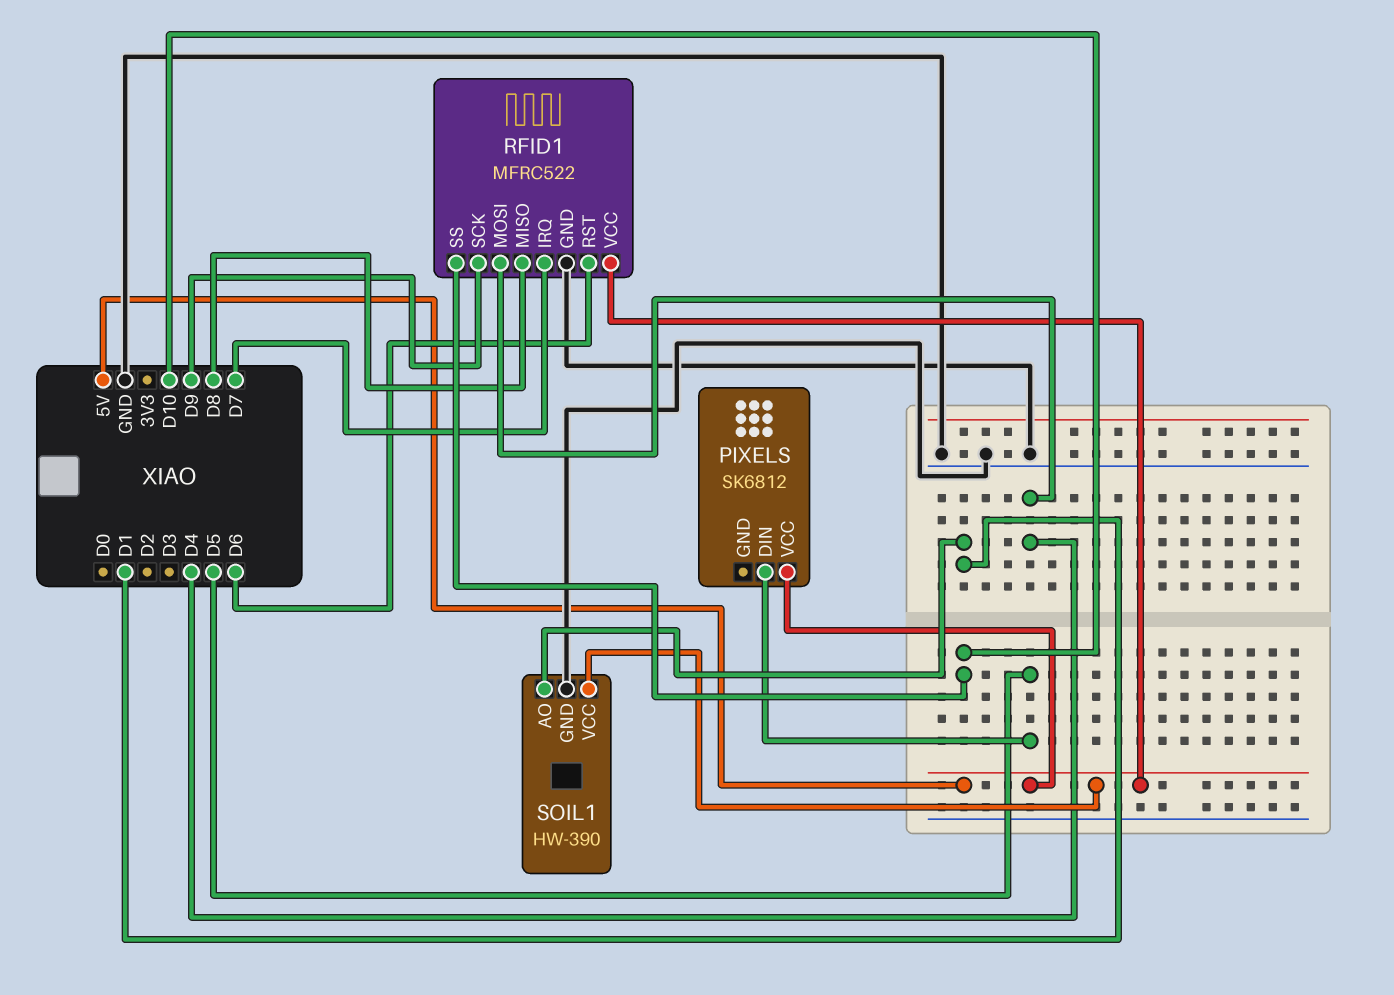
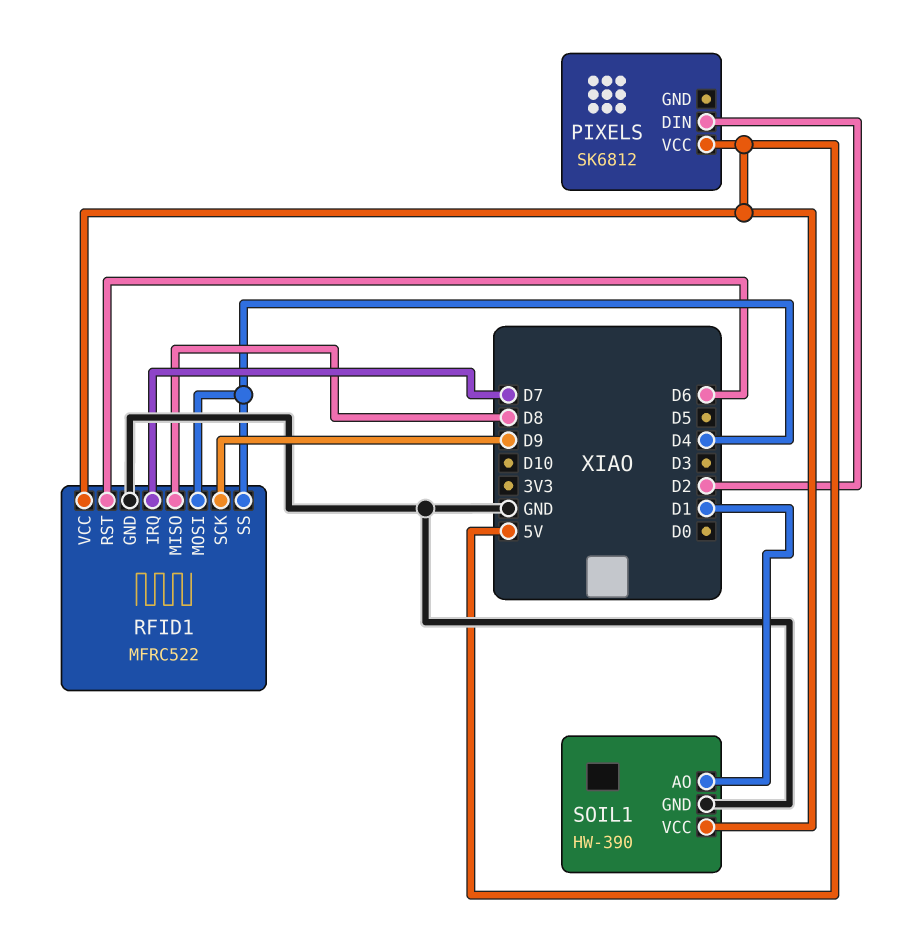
PIXELS pin DIN: D5 -> D2
RFID1 pin SS: D10 -> D4

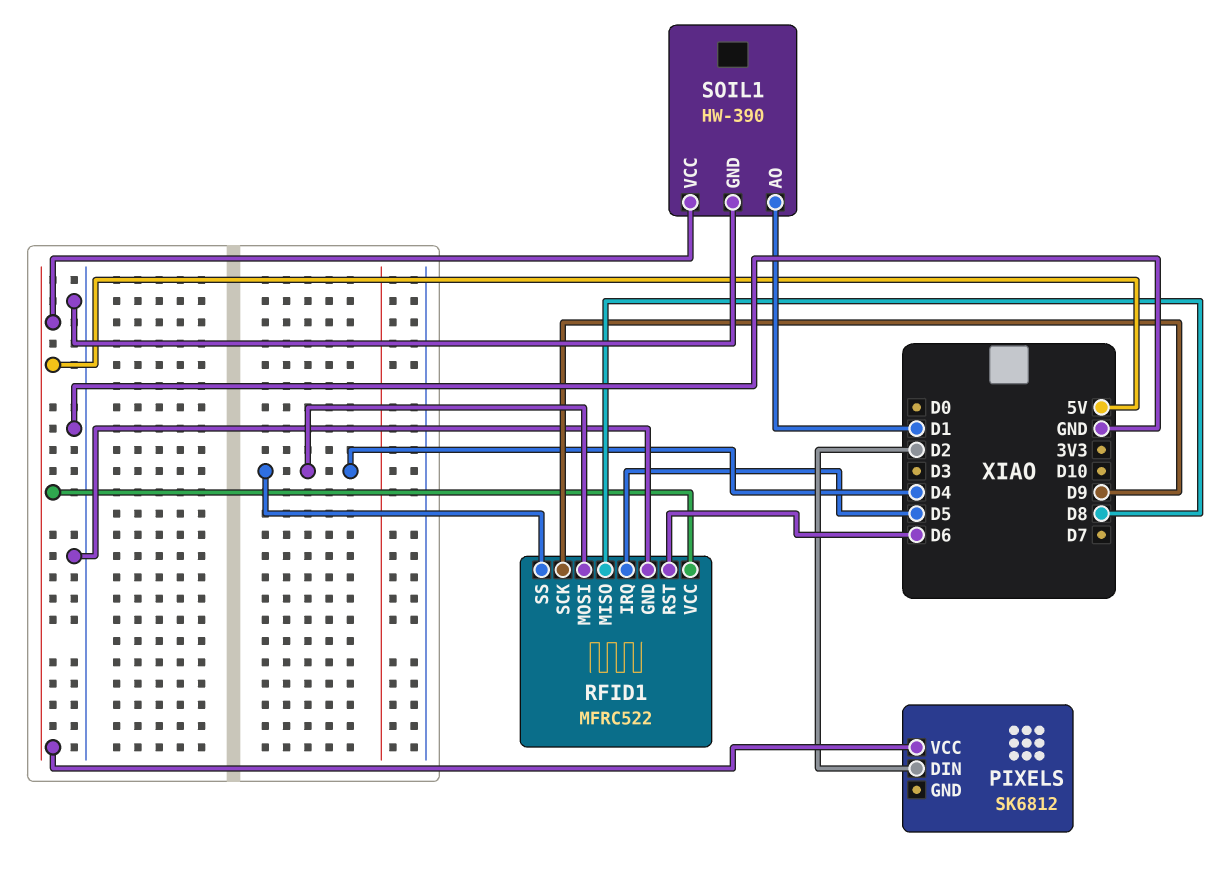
RFID1 pin IRQ: D7 -> D5

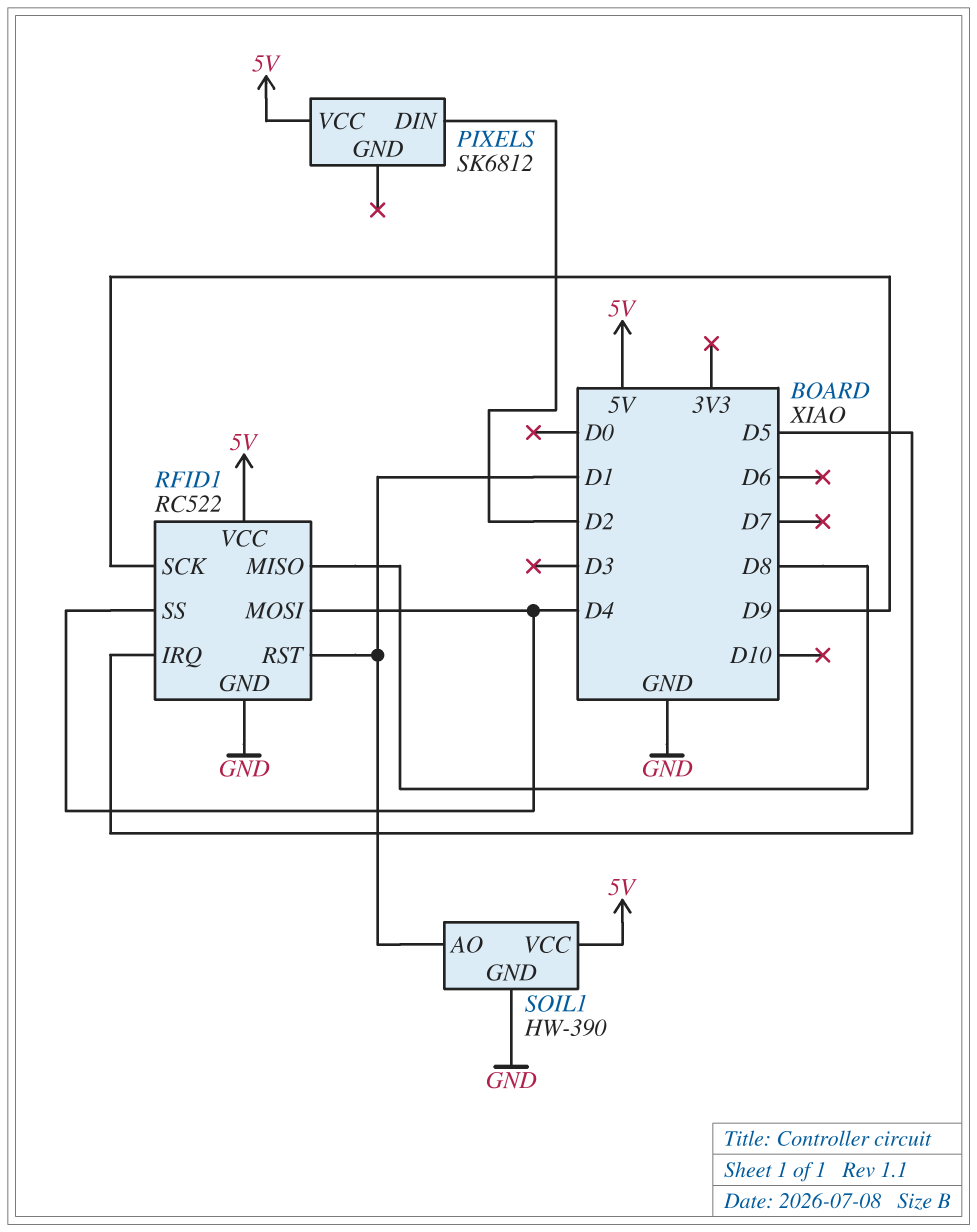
RFID1: MFRC522 -> RC522
RFID1 pin RST: D6 -> D1

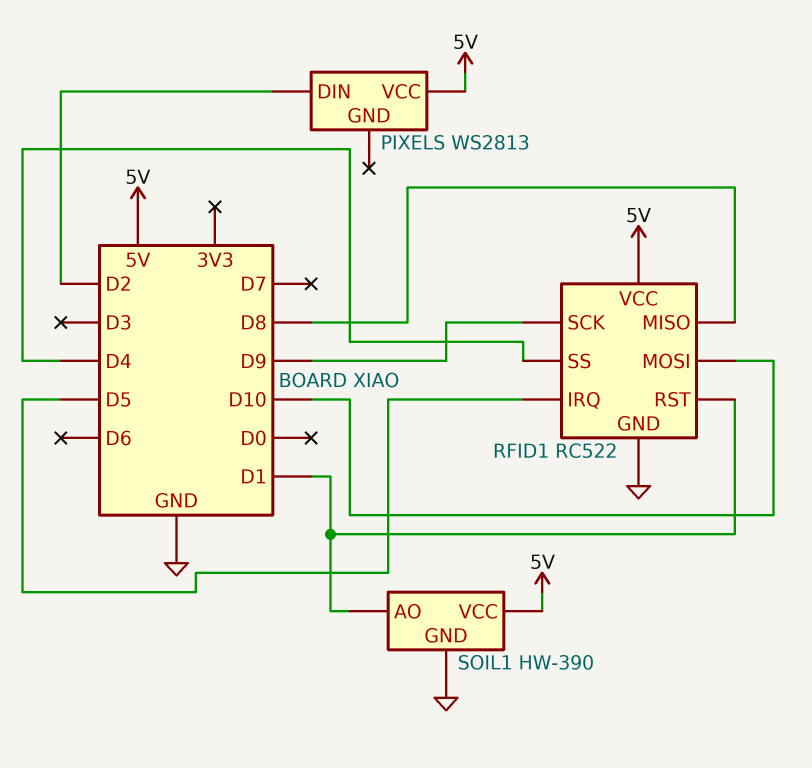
PIXELS: SK6812 -> WS2813
RFID1 pin MOSI: D4 -> D10

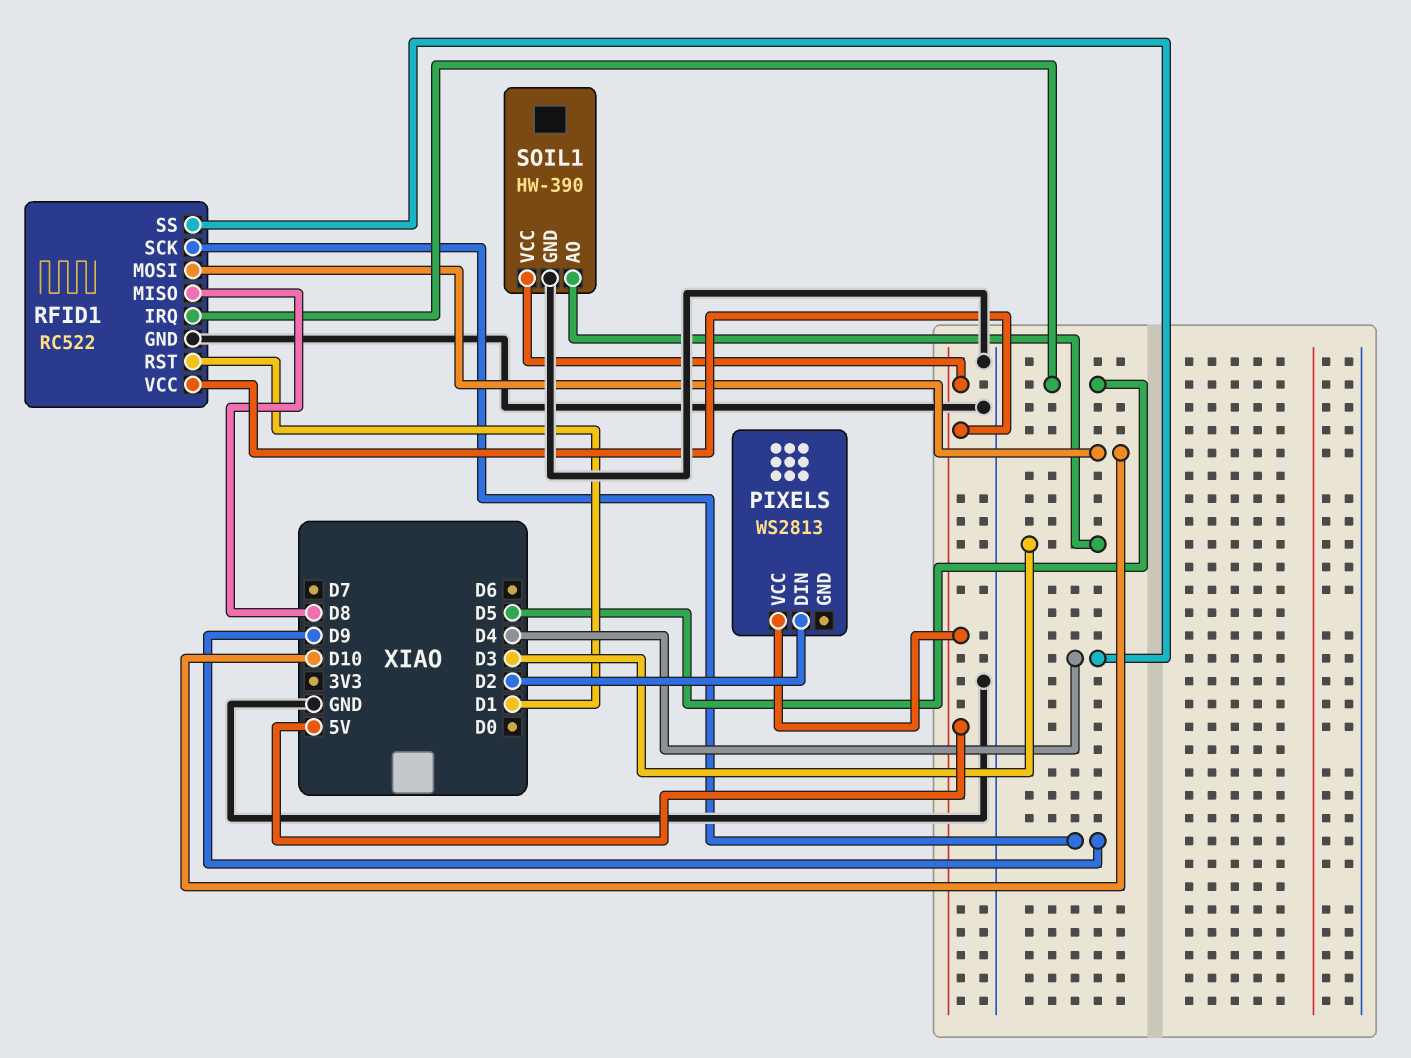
SOIL1 pin AO: D1 -> D3

